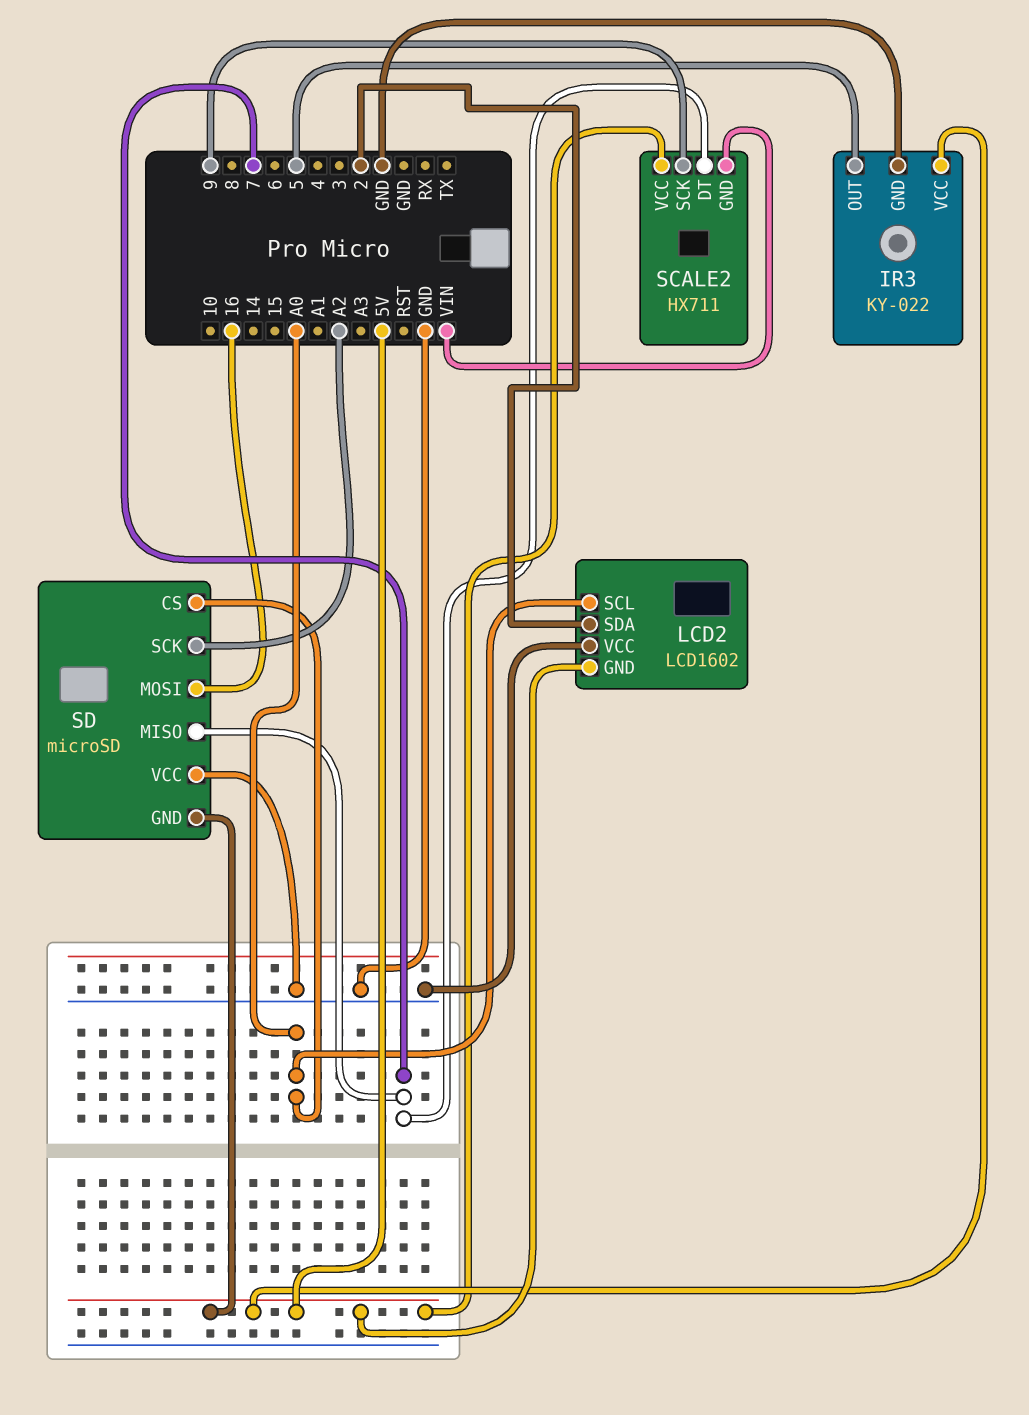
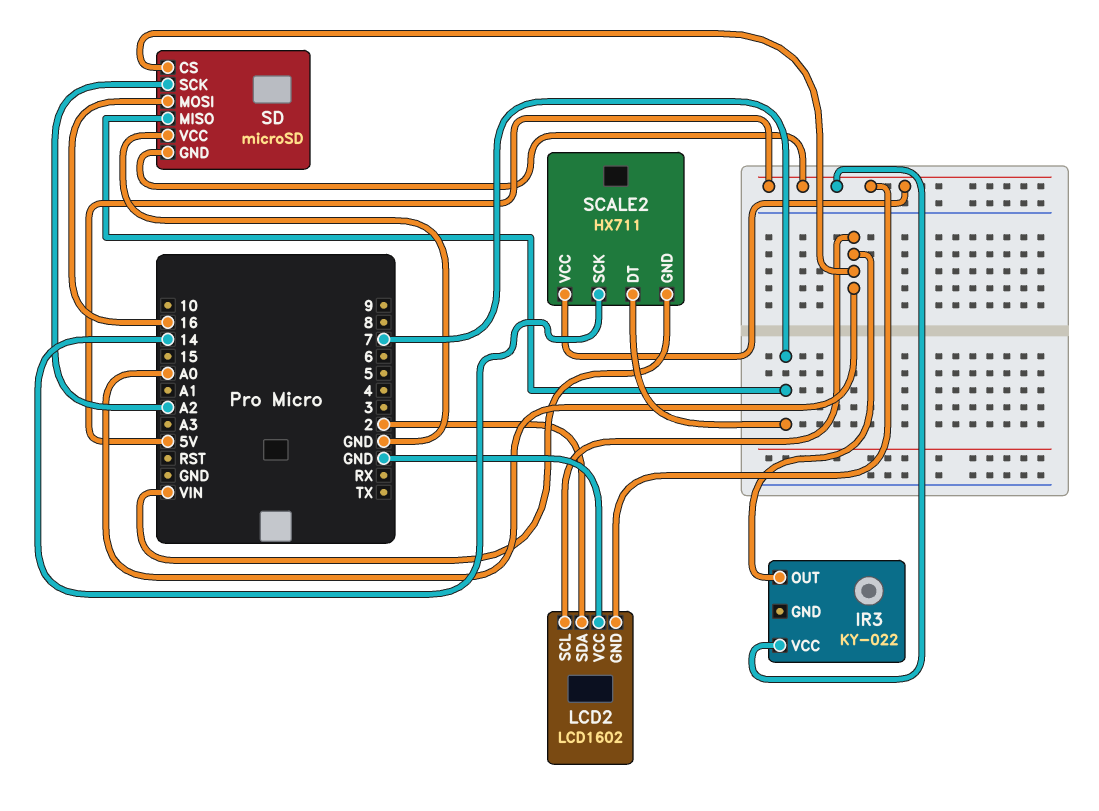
IR3 pin GND: GND -> none
IR3 pin OUT: 5 -> A0
SCALE2 pin SCK: 9 -> 14

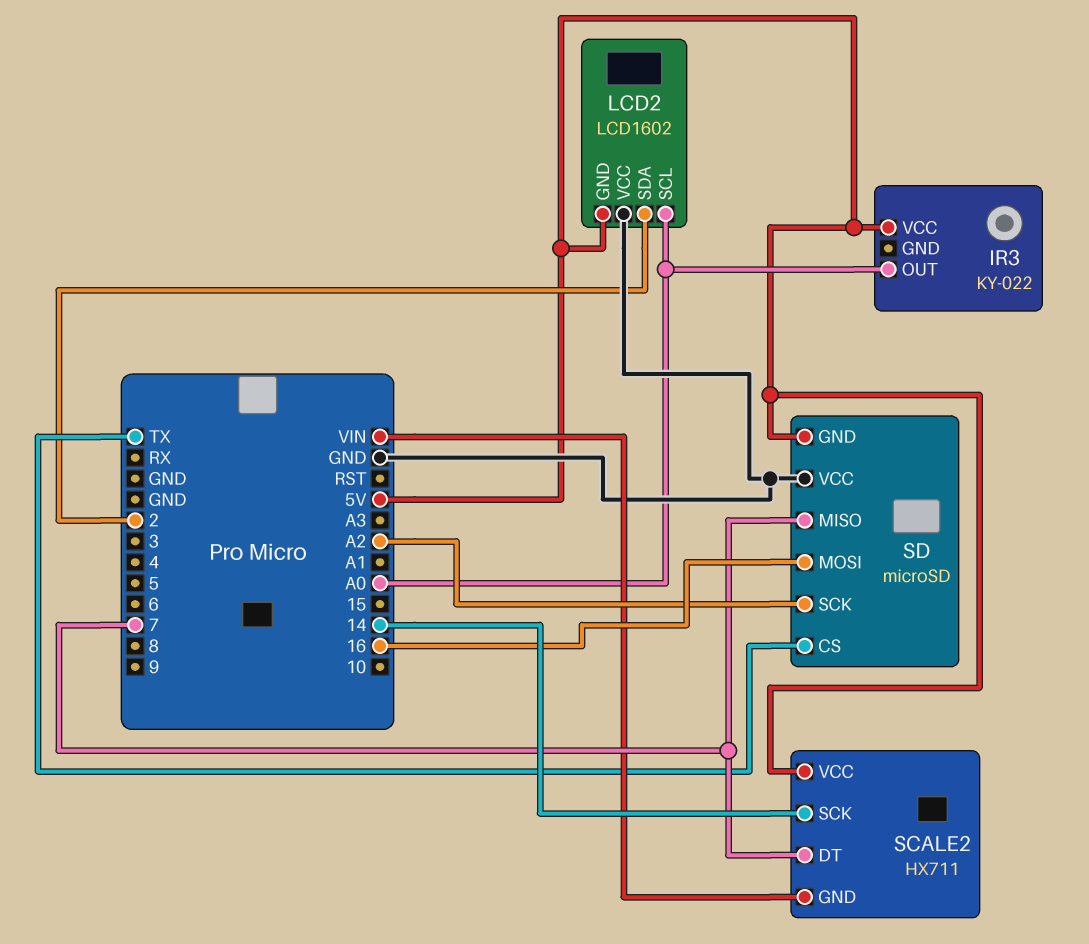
SD pin CS: A0 -> TX

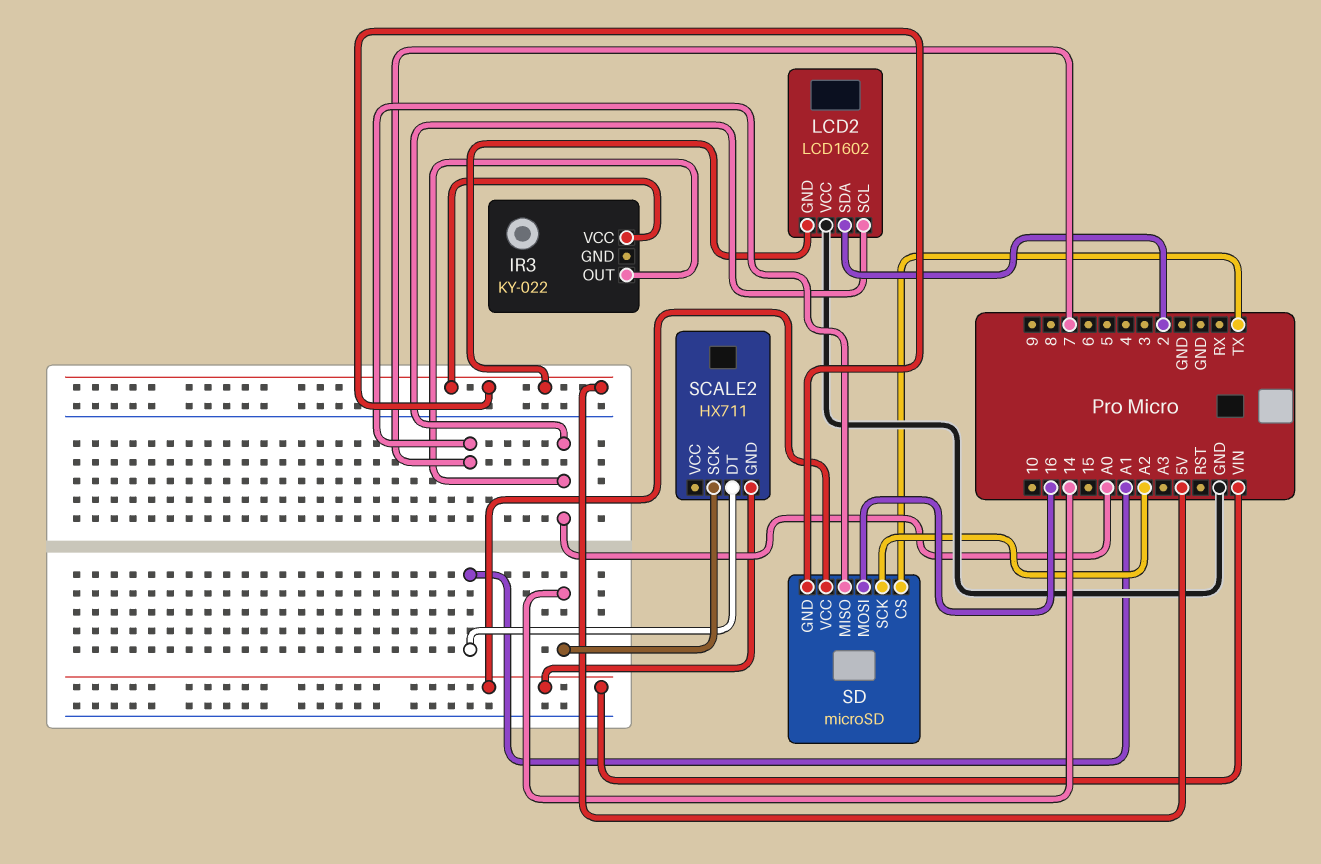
SCALE2 pin DT: 7 -> A1
SCALE2 pin VCC: 5V -> none
SD pin VCC: GND -> VIN

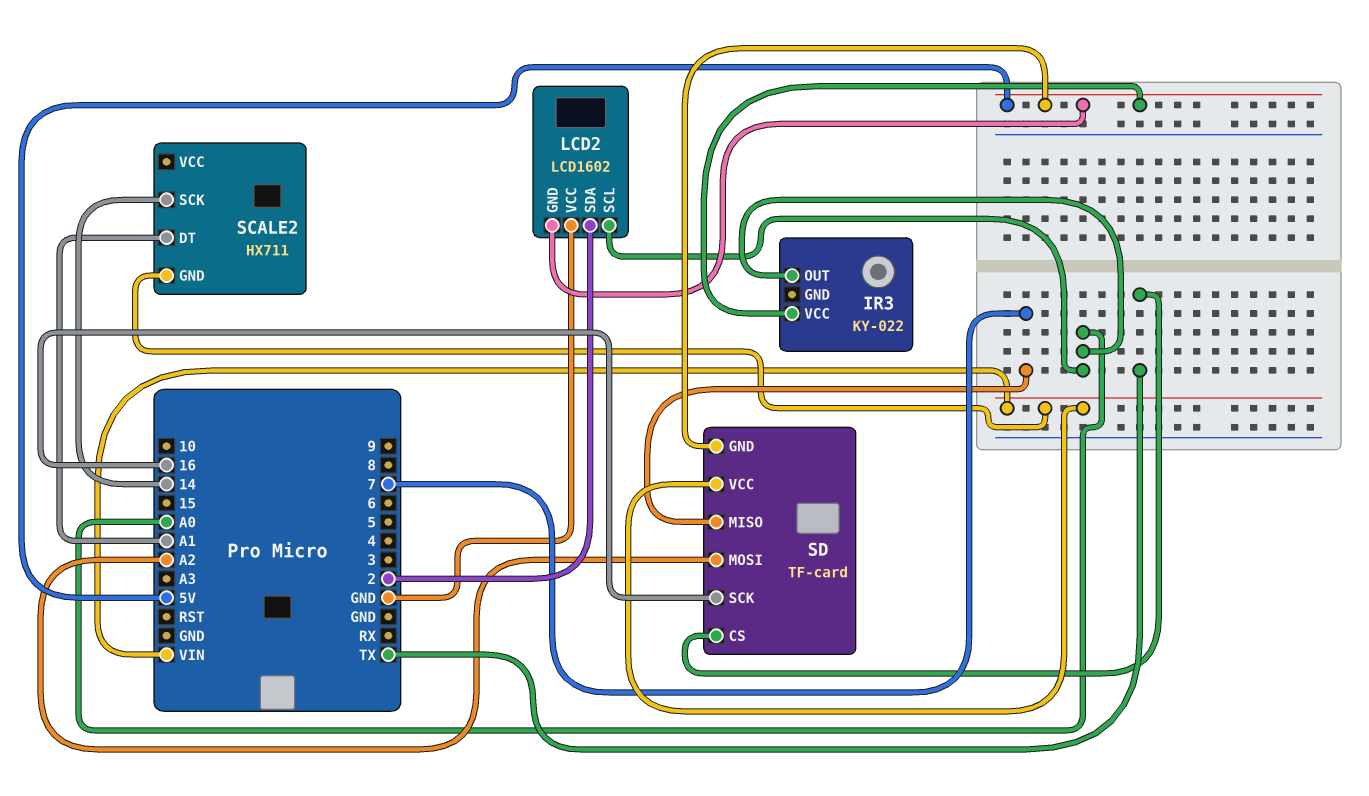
SD: microSD -> TF-card
SD pin MOSI: 16 -> A2
SD pin SCK: A2 -> 16

